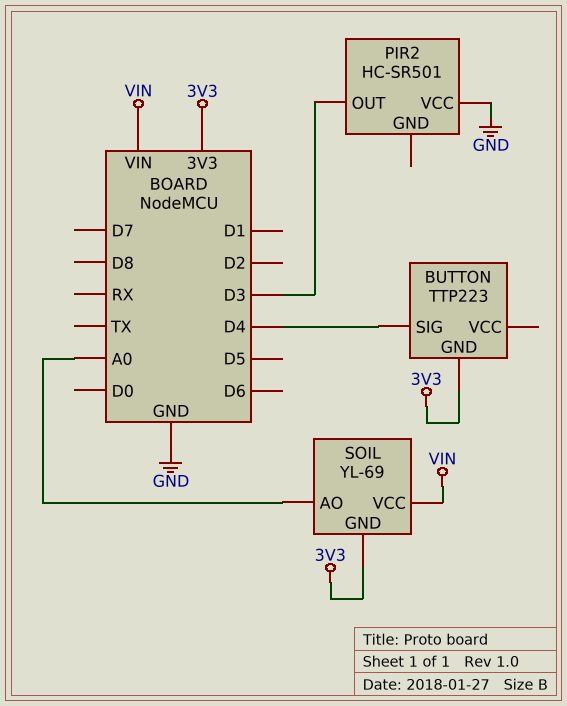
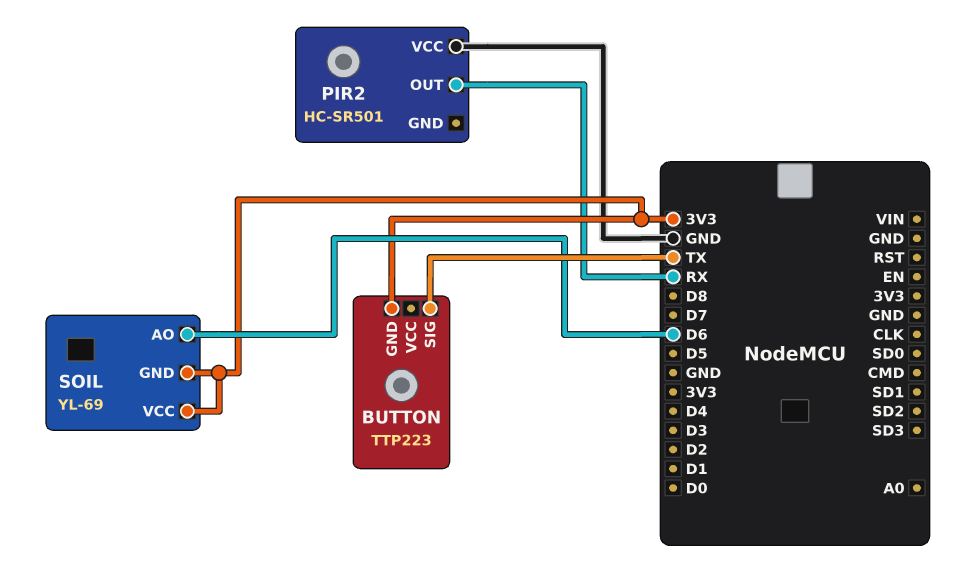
BUTTON pin SIG: D4 -> TX
PIR2 pin OUT: D3 -> RX
SOIL pin AO: A0 -> D6
SOIL pin VCC: VIN -> 3V3

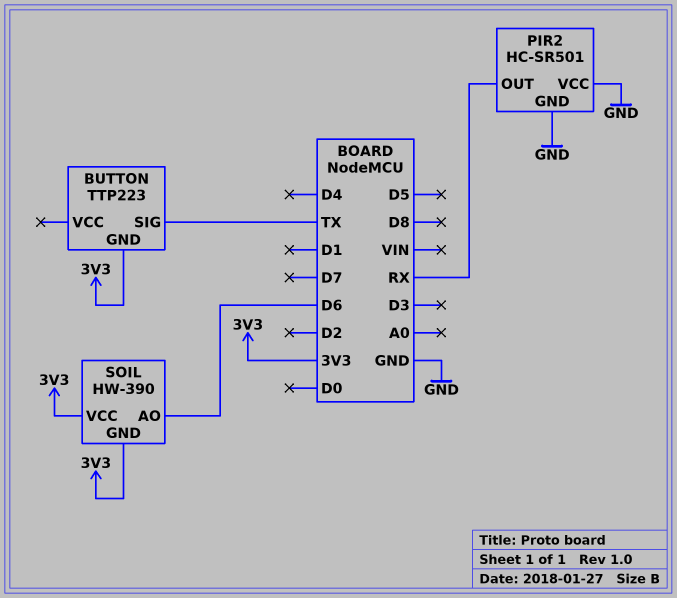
PIR2 pin GND: none -> GND
SOIL: YL-69 -> HW-390

